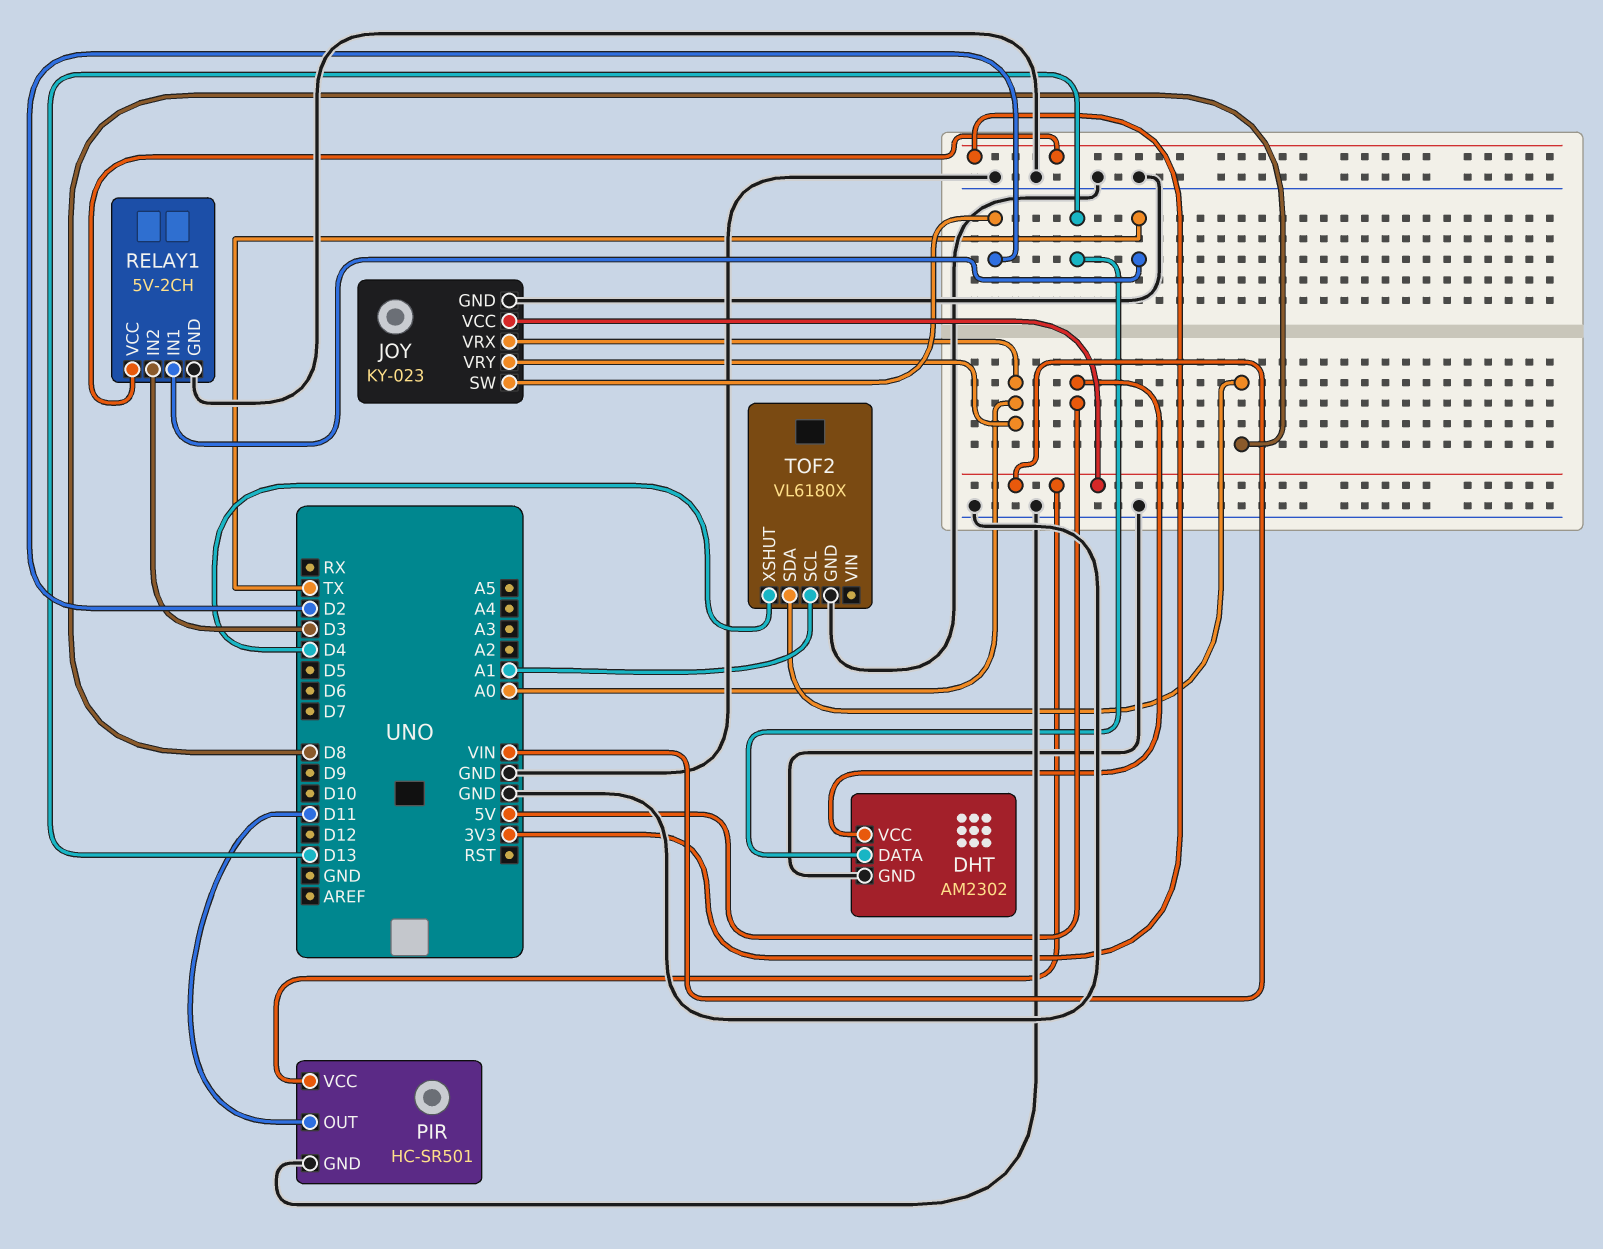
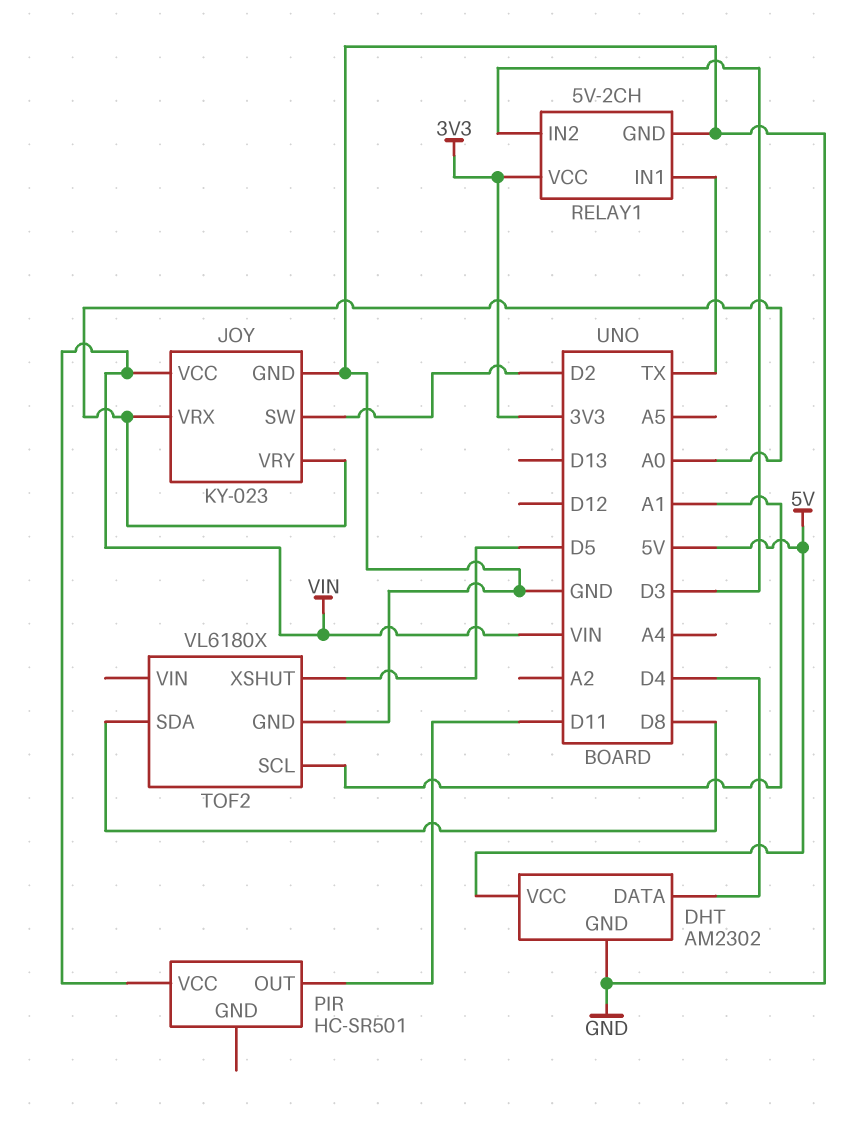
DHT pin DATA: D13 -> D4
PIR pin GND: GND -> none
TOF2 pin XSHUT: D4 -> D5

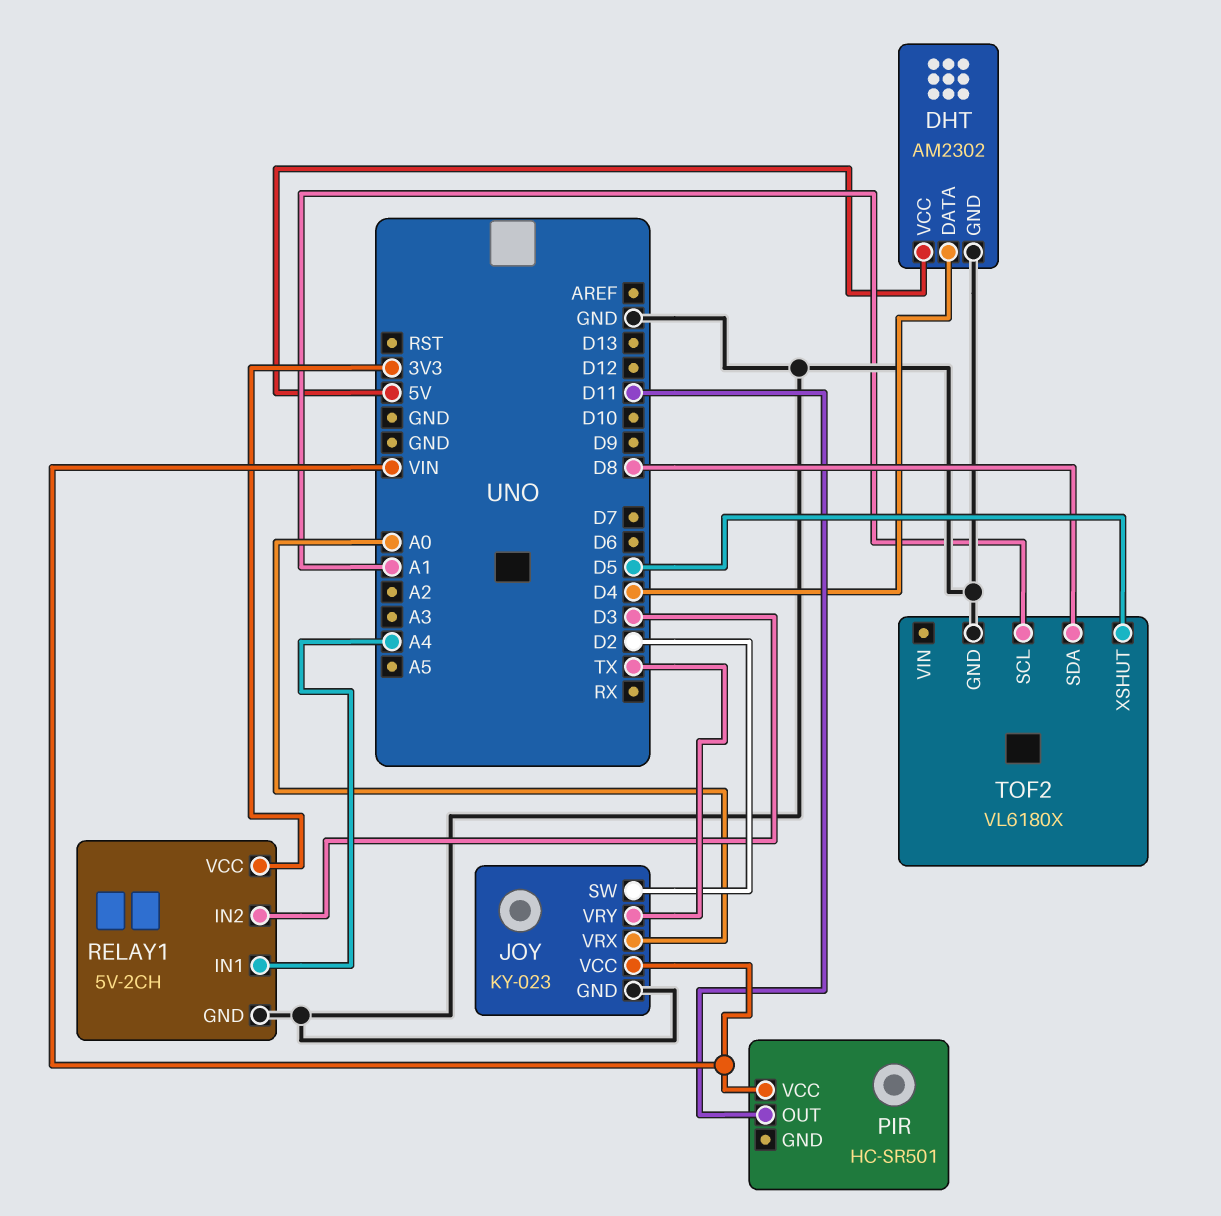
JOY pin VRY: A0 -> TX
RELAY1 pin IN1: TX -> A4

